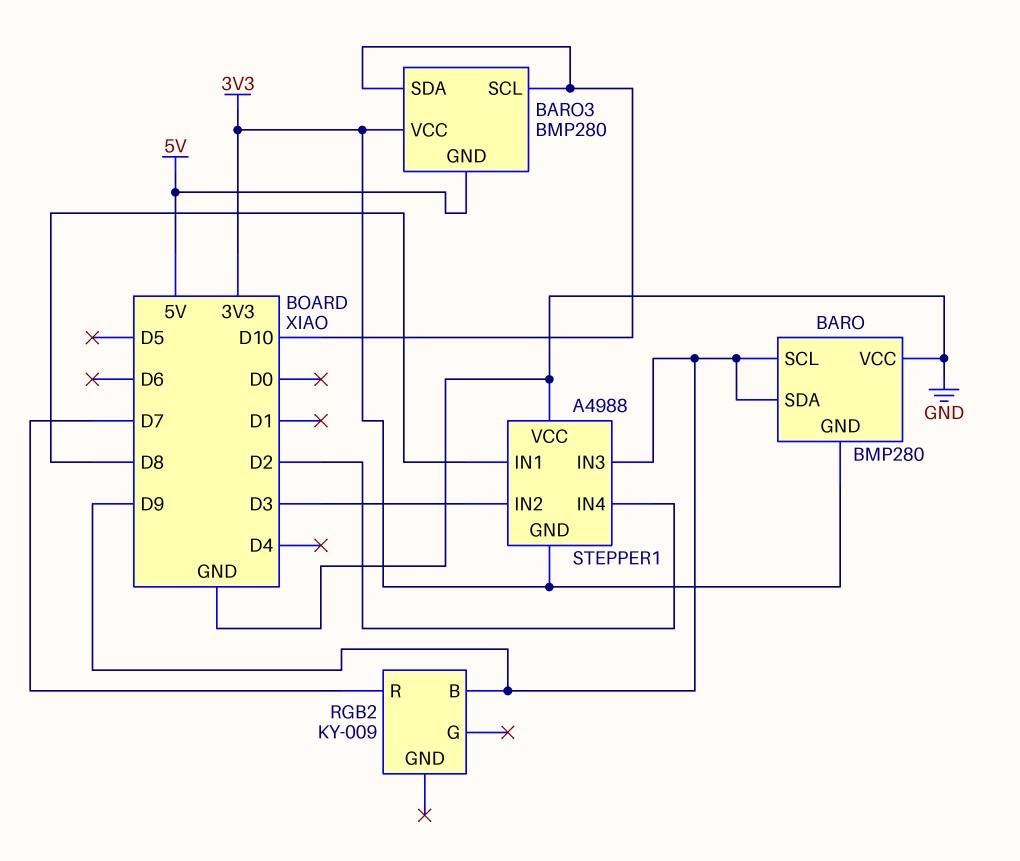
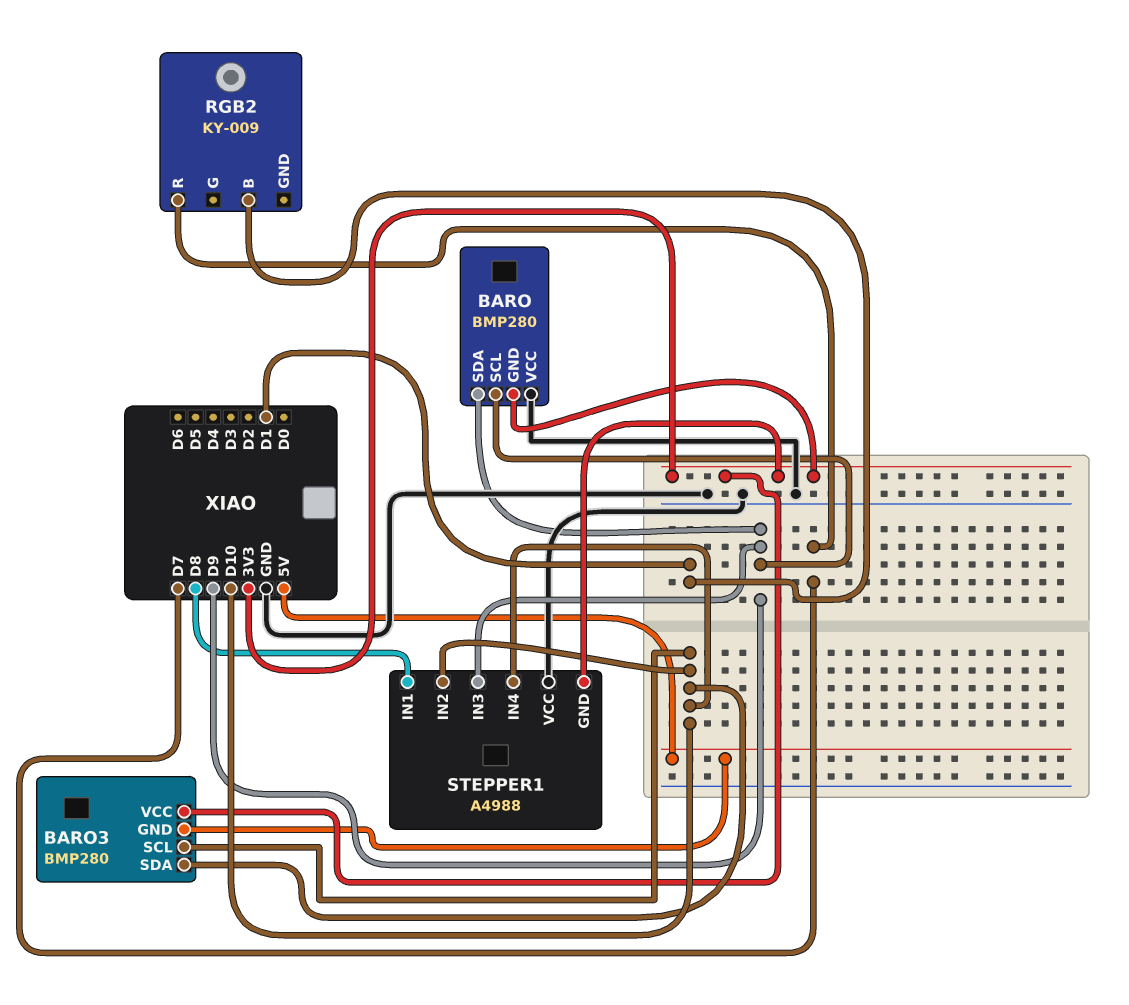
RGB2 pin B: D9 -> D1
STEPPER1 pin IN2: D3 -> D10
STEPPER1 pin IN4: D2 -> D10

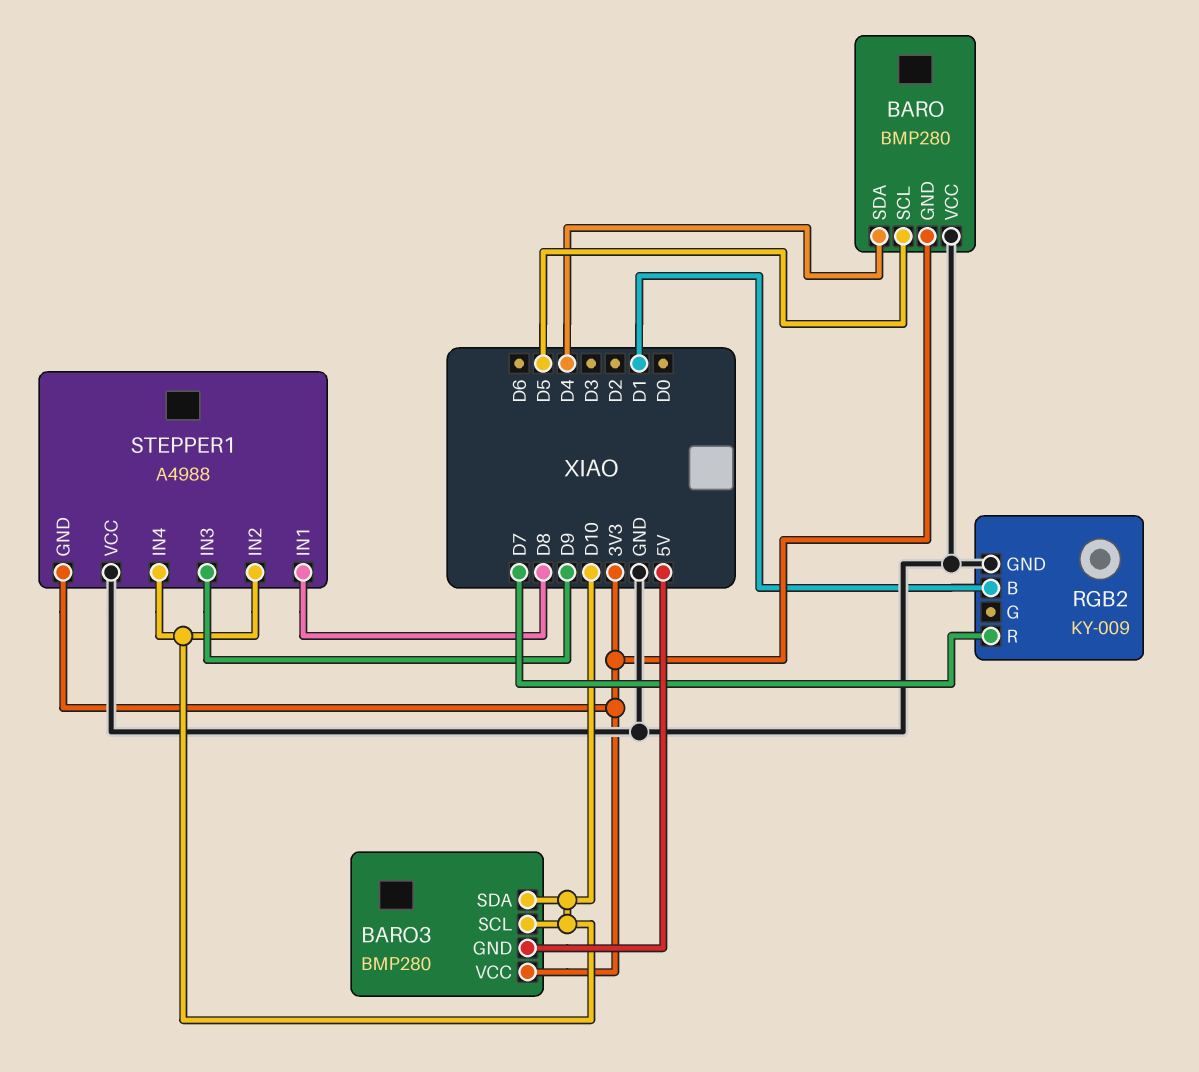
BARO pin SCL: D9 -> D5
BARO pin SDA: D9 -> D4
RGB2 pin GND: none -> GND

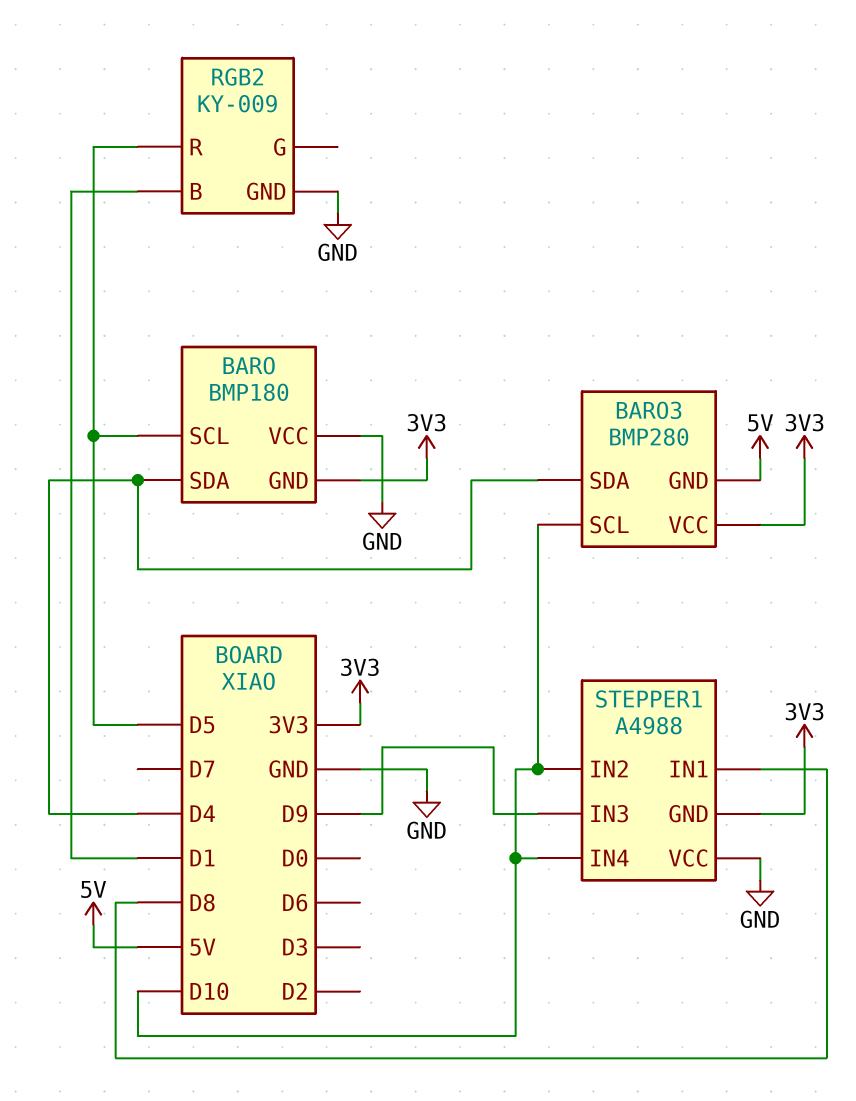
BARO: BMP280 -> BMP180
BARO3 pin SDA: D10 -> D4
RGB2 pin R: D7 -> D5

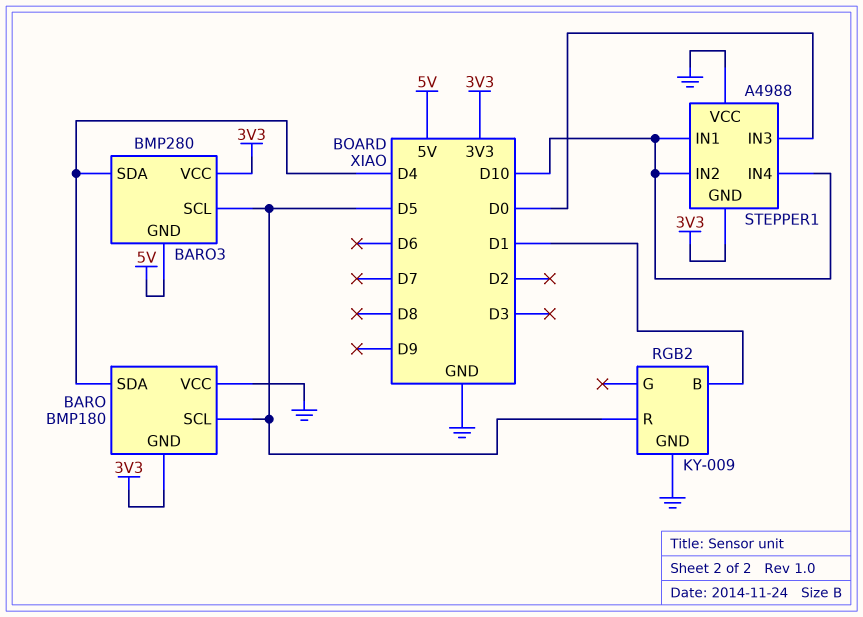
BARO3 pin SCL: D10 -> D5
STEPPER1 pin IN1: D8 -> D10
STEPPER1 pin IN3: D9 -> D0

